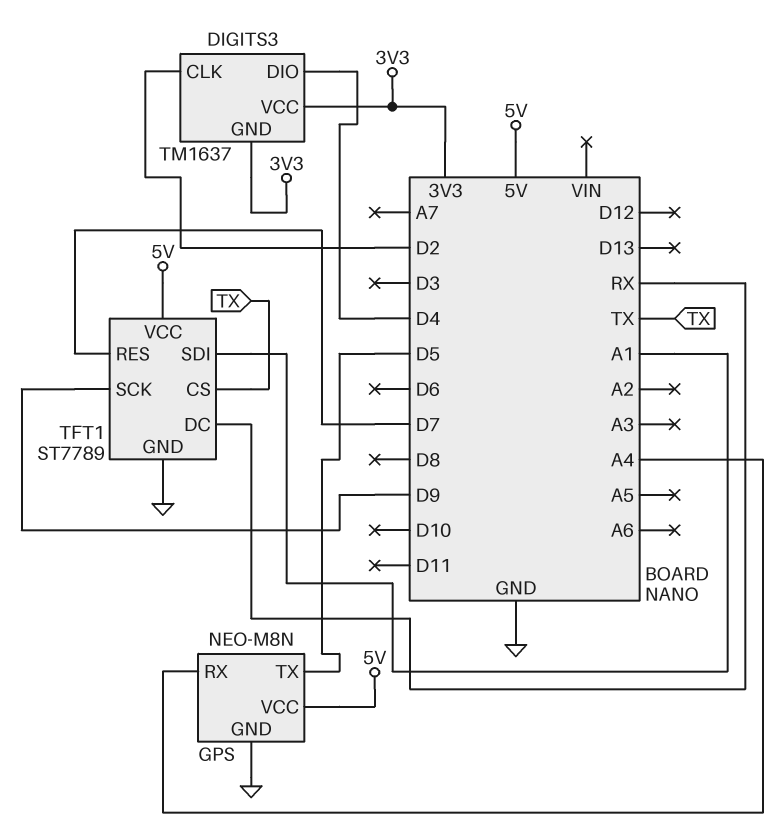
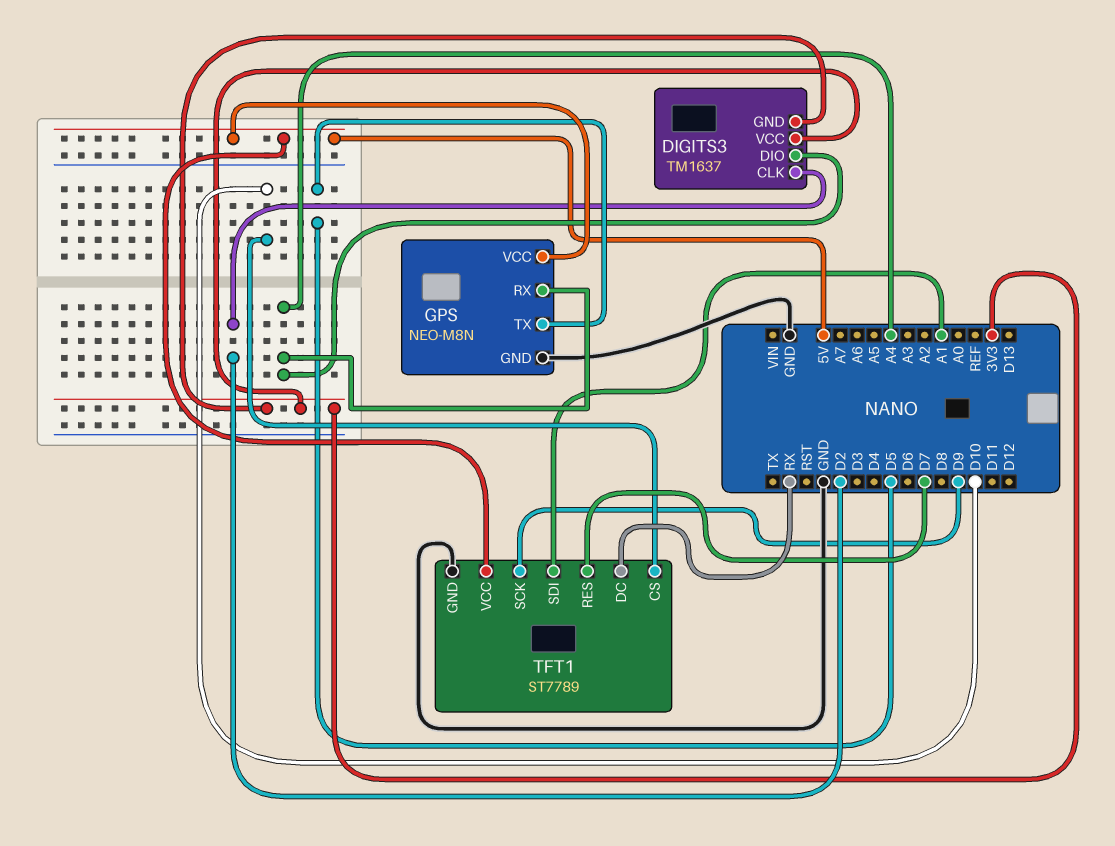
DIGITS3 pin DIO: D4 -> A4
TFT1 pin CS: TX -> D10

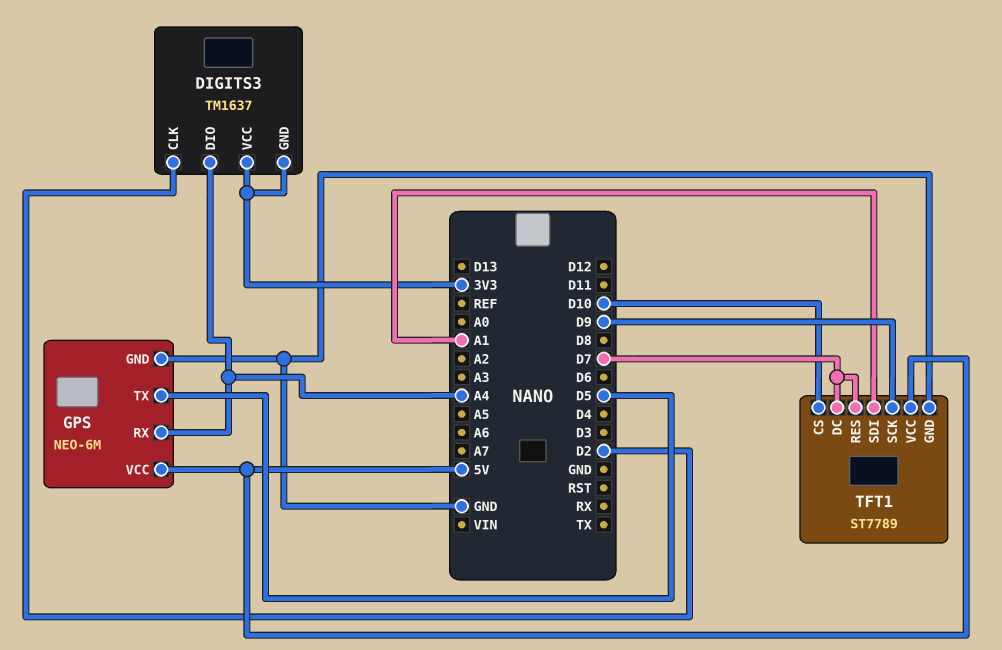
GPS: NEO-M8N -> NEO-6M
TFT1 pin DC: RX -> D7

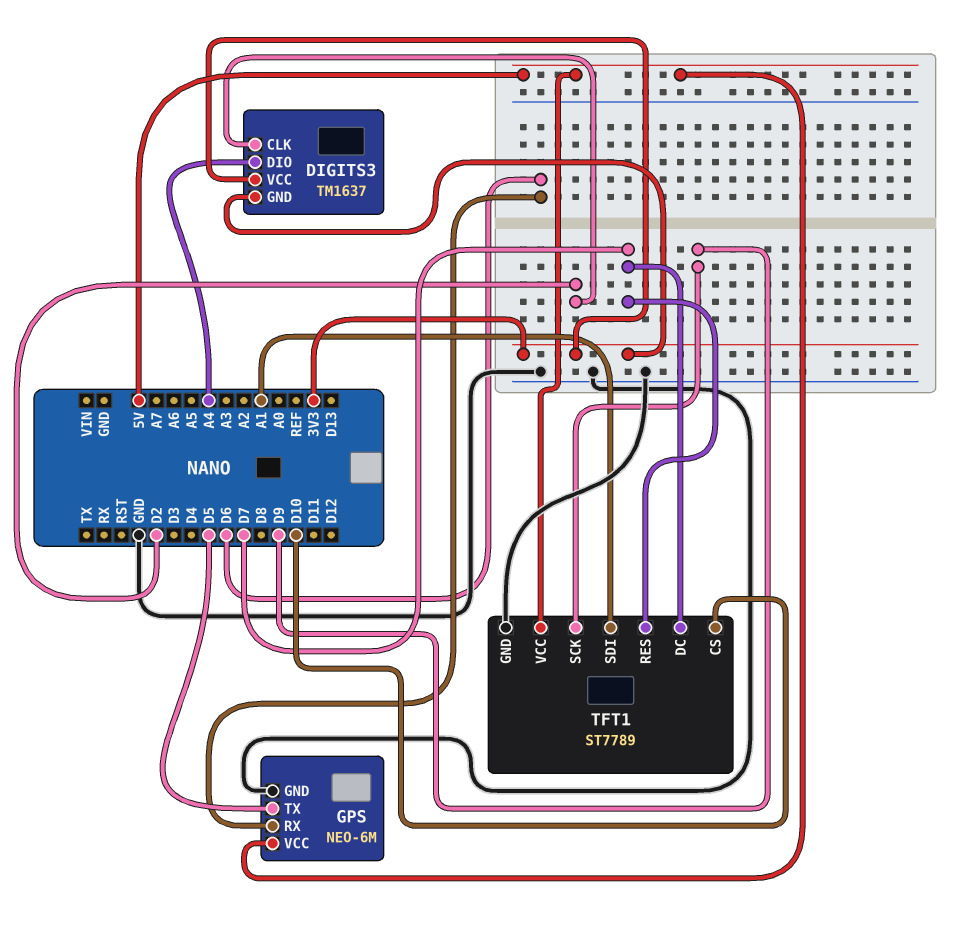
GPS pin RX: A4 -> D6

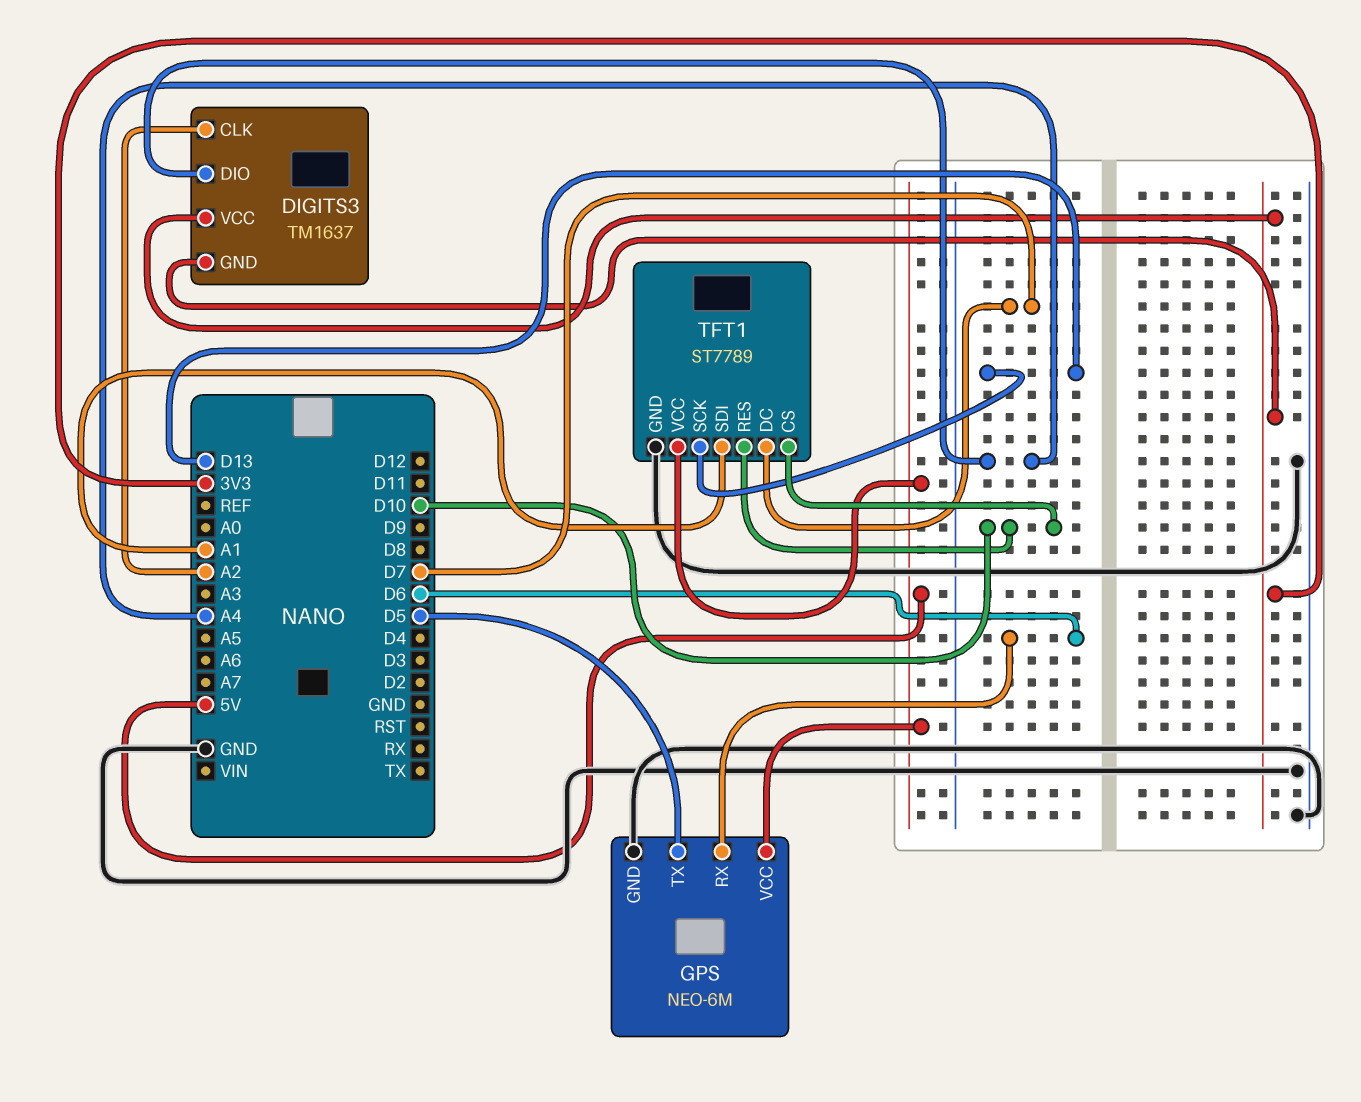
DIGITS3 pin CLK: D2 -> A2
TFT1 pin RES: D7 -> D10
TFT1 pin SCK: D9 -> D13

